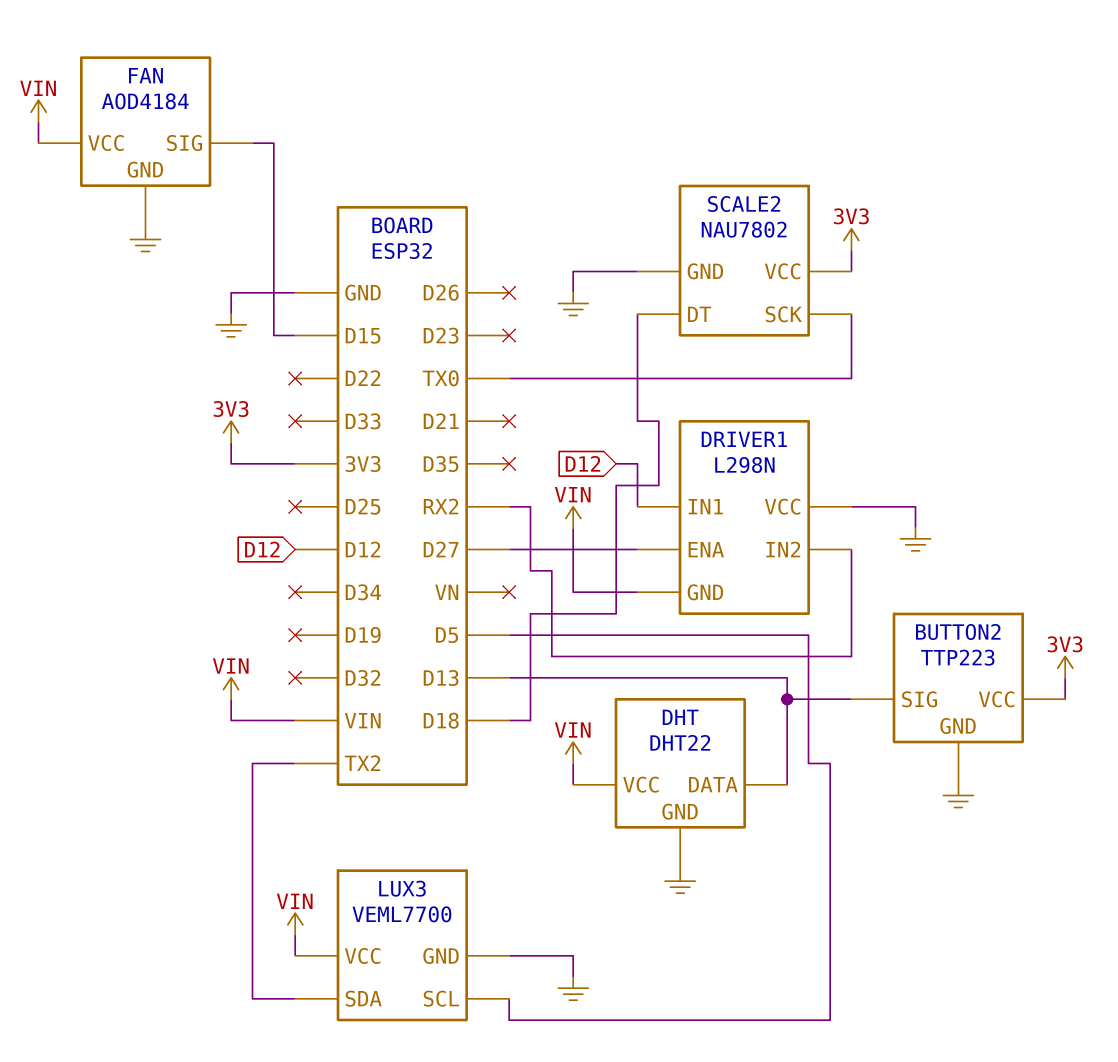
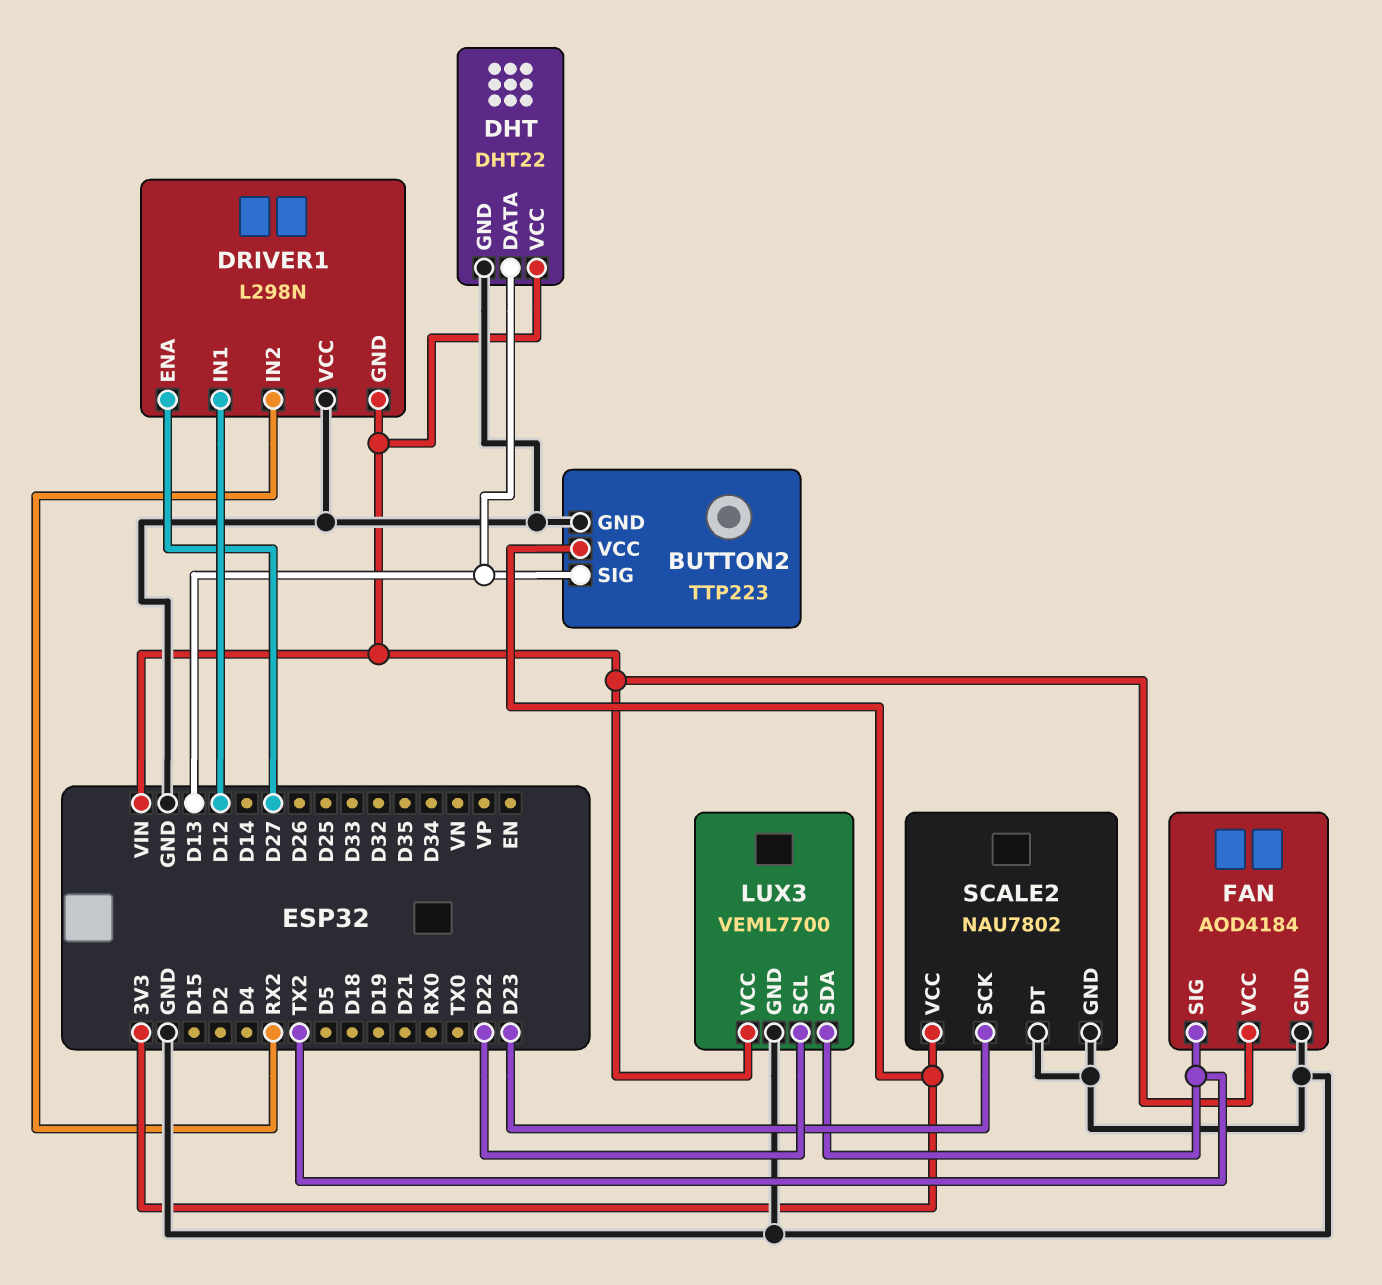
FAN pin SIG: D15 -> TX2
LUX3 pin SCL: D5 -> D22
SCALE2 pin DT: D18 -> GND
SCALE2 pin SCK: TX0 -> D23

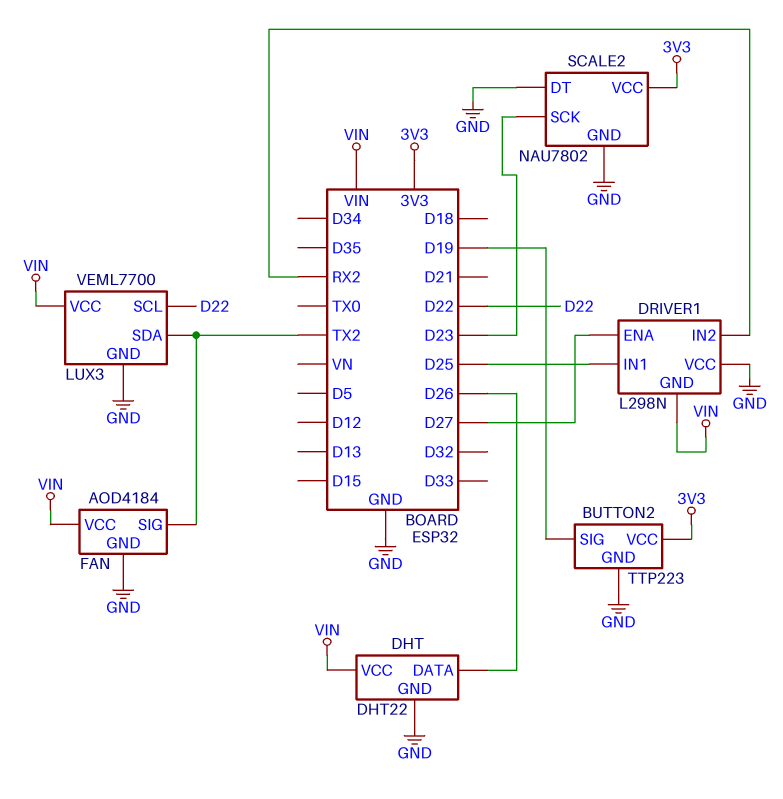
BUTTON2 pin SIG: D13 -> D19
DHT pin DATA: D13 -> D26
DRIVER1 pin IN1: D12 -> D25

